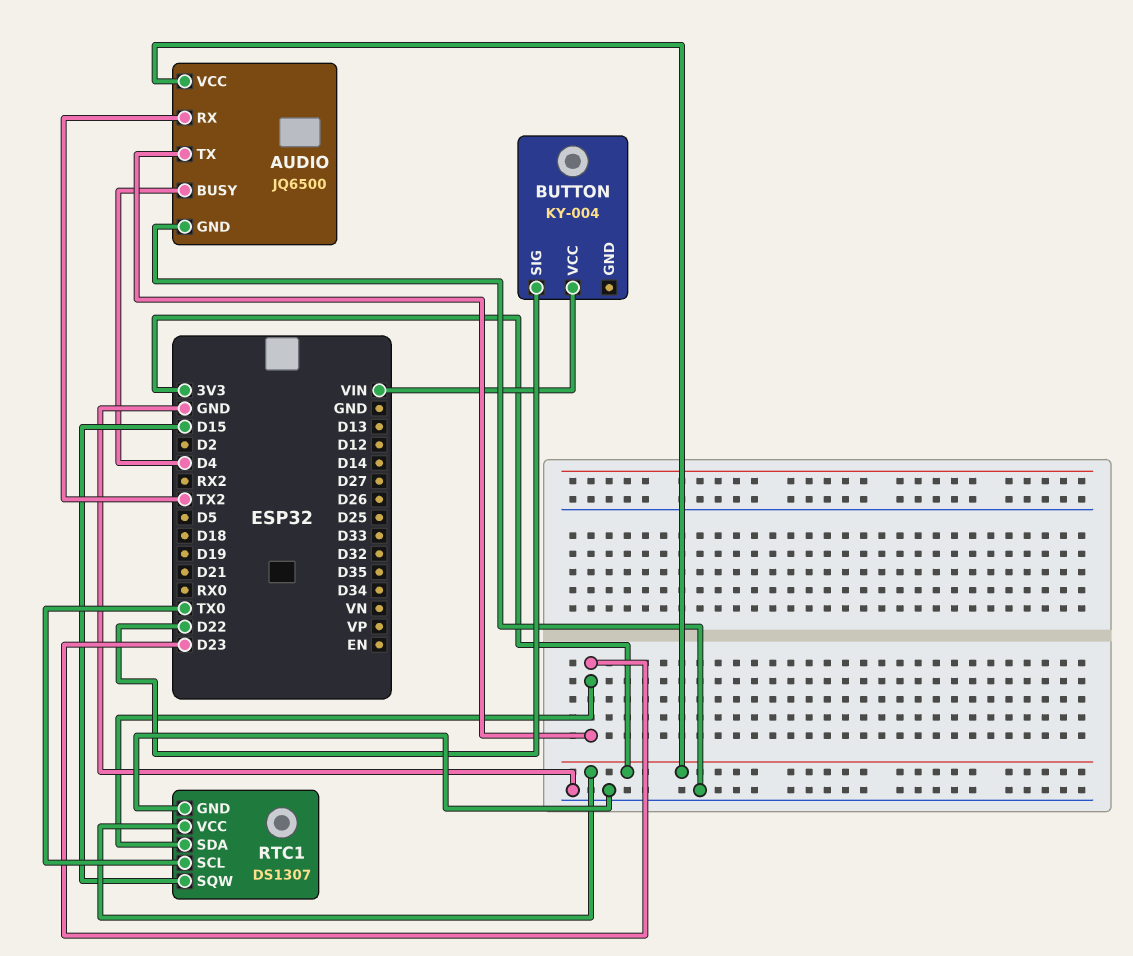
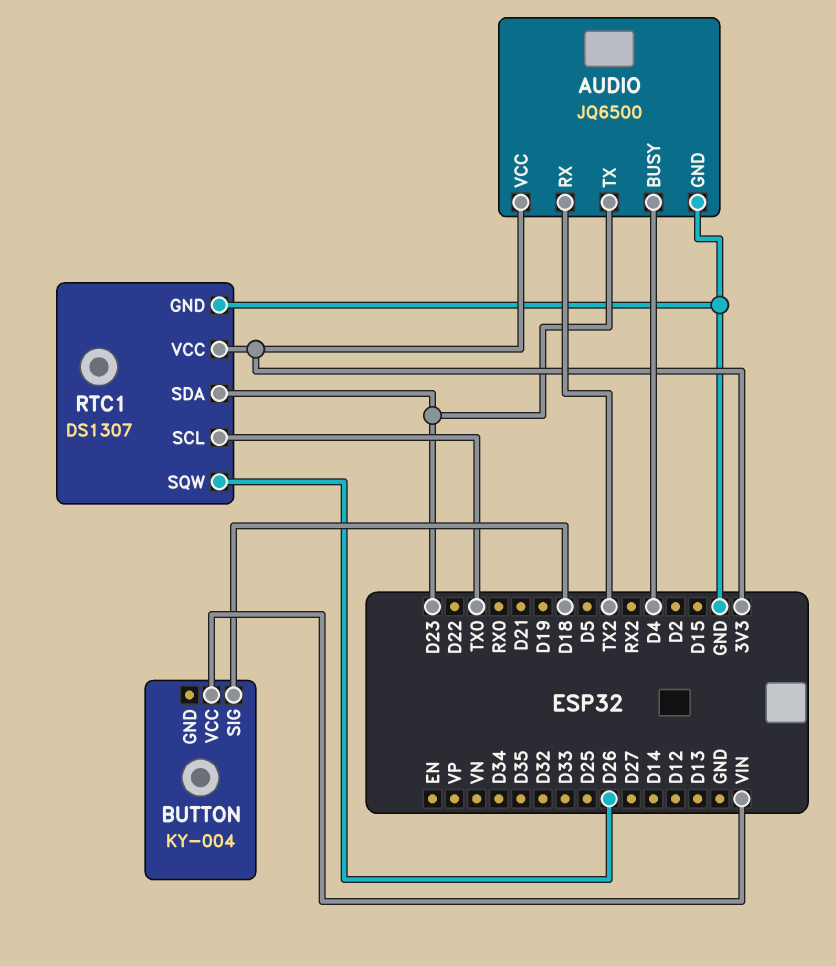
BUTTON pin SIG: D22 -> D18
RTC1 pin SQW: D15 -> D26

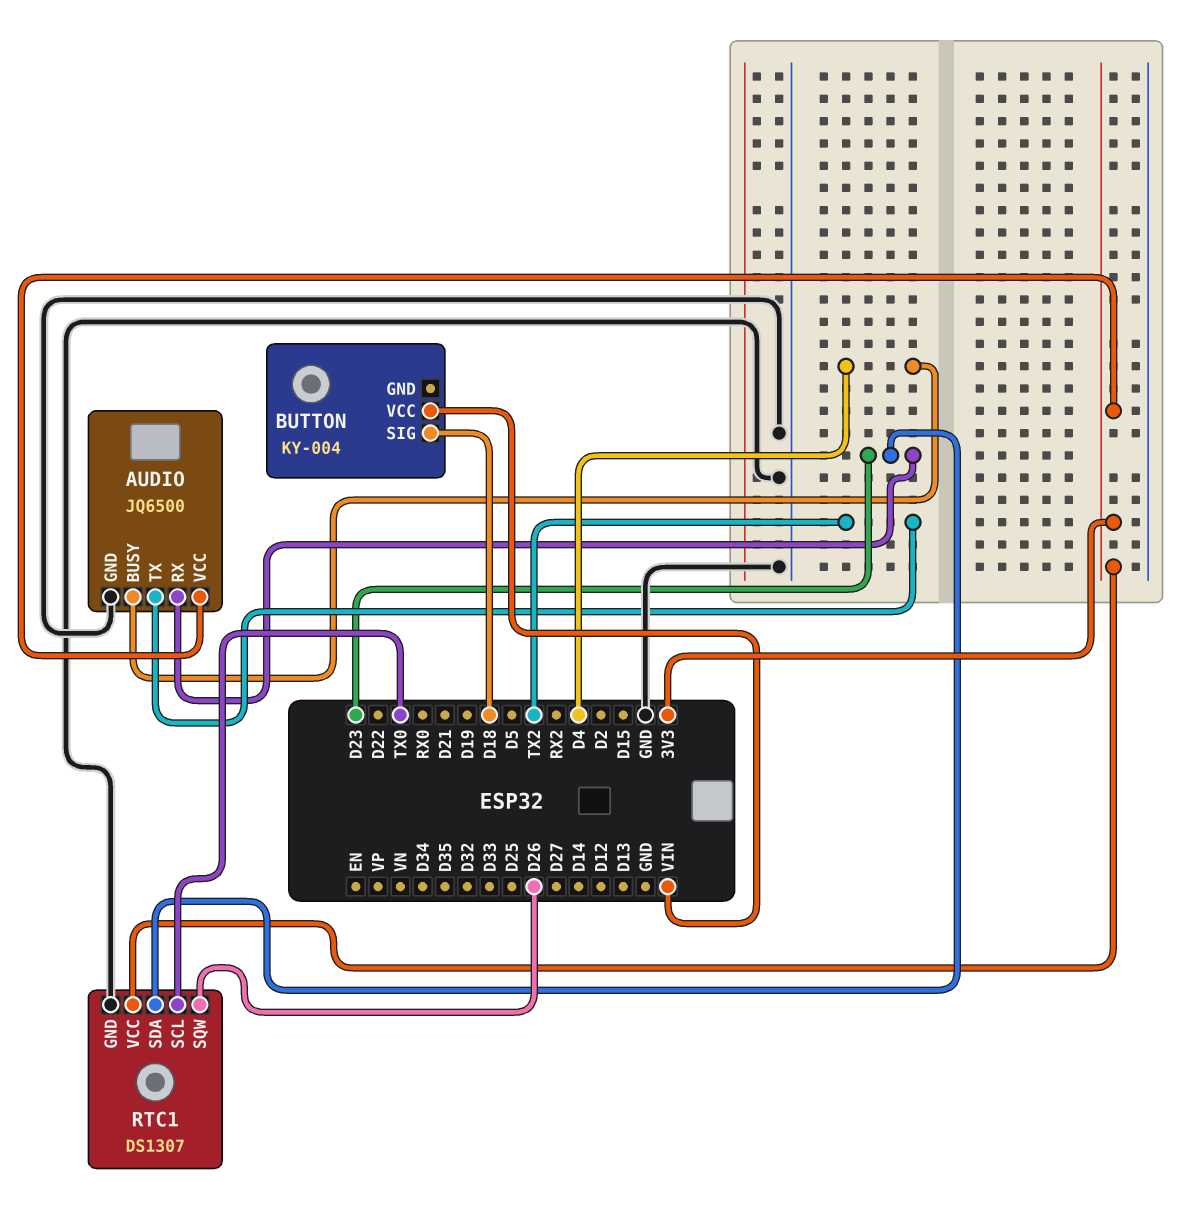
AUDIO pin RX: TX2 -> D23
AUDIO pin TX: D23 -> TX2

